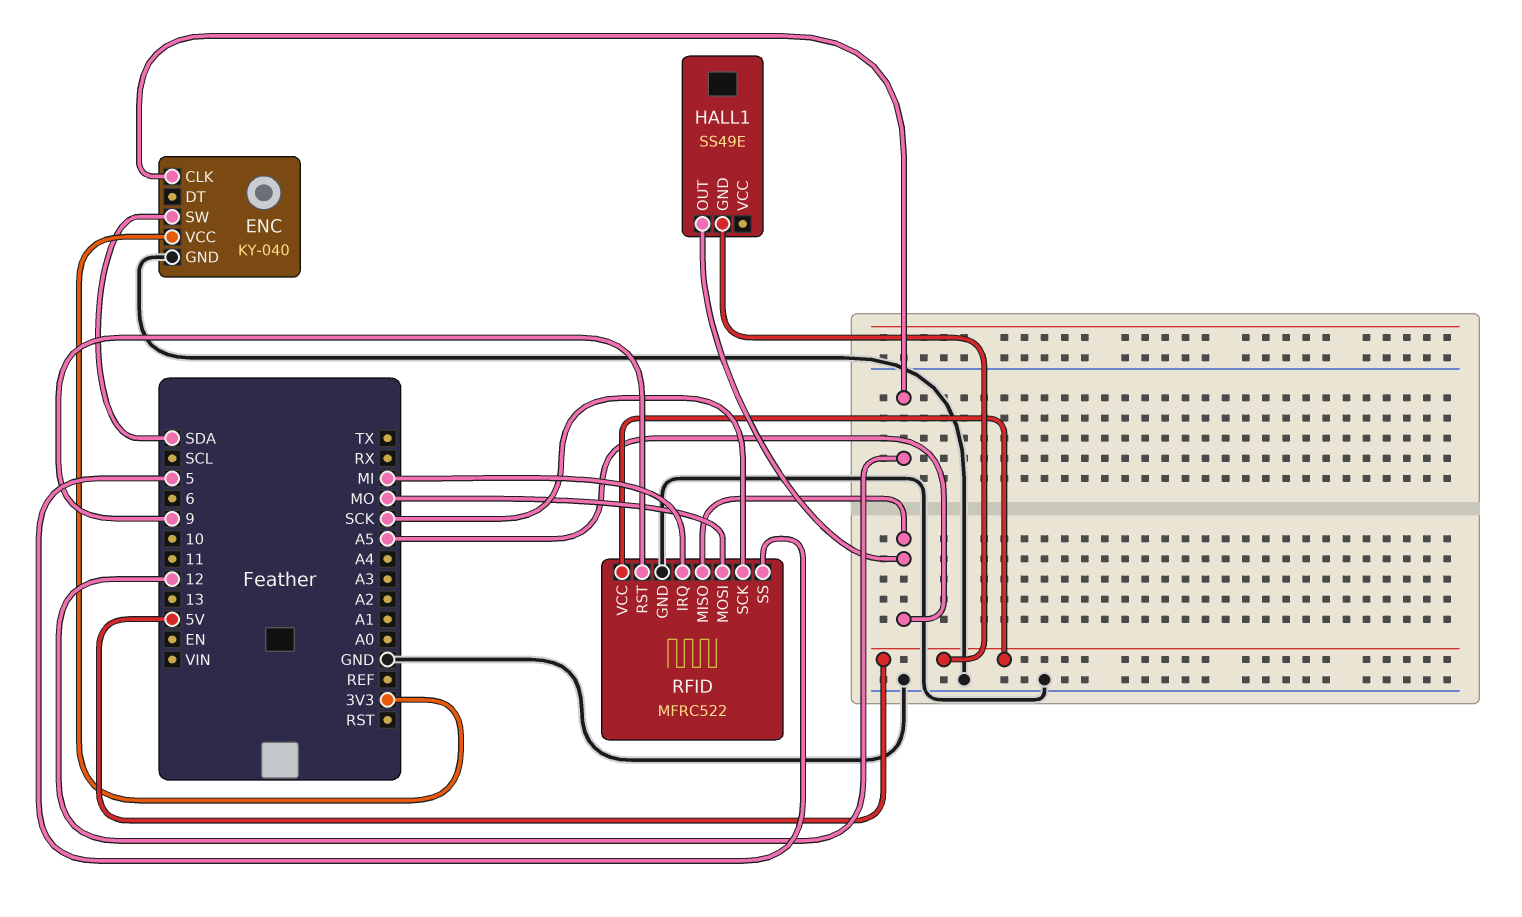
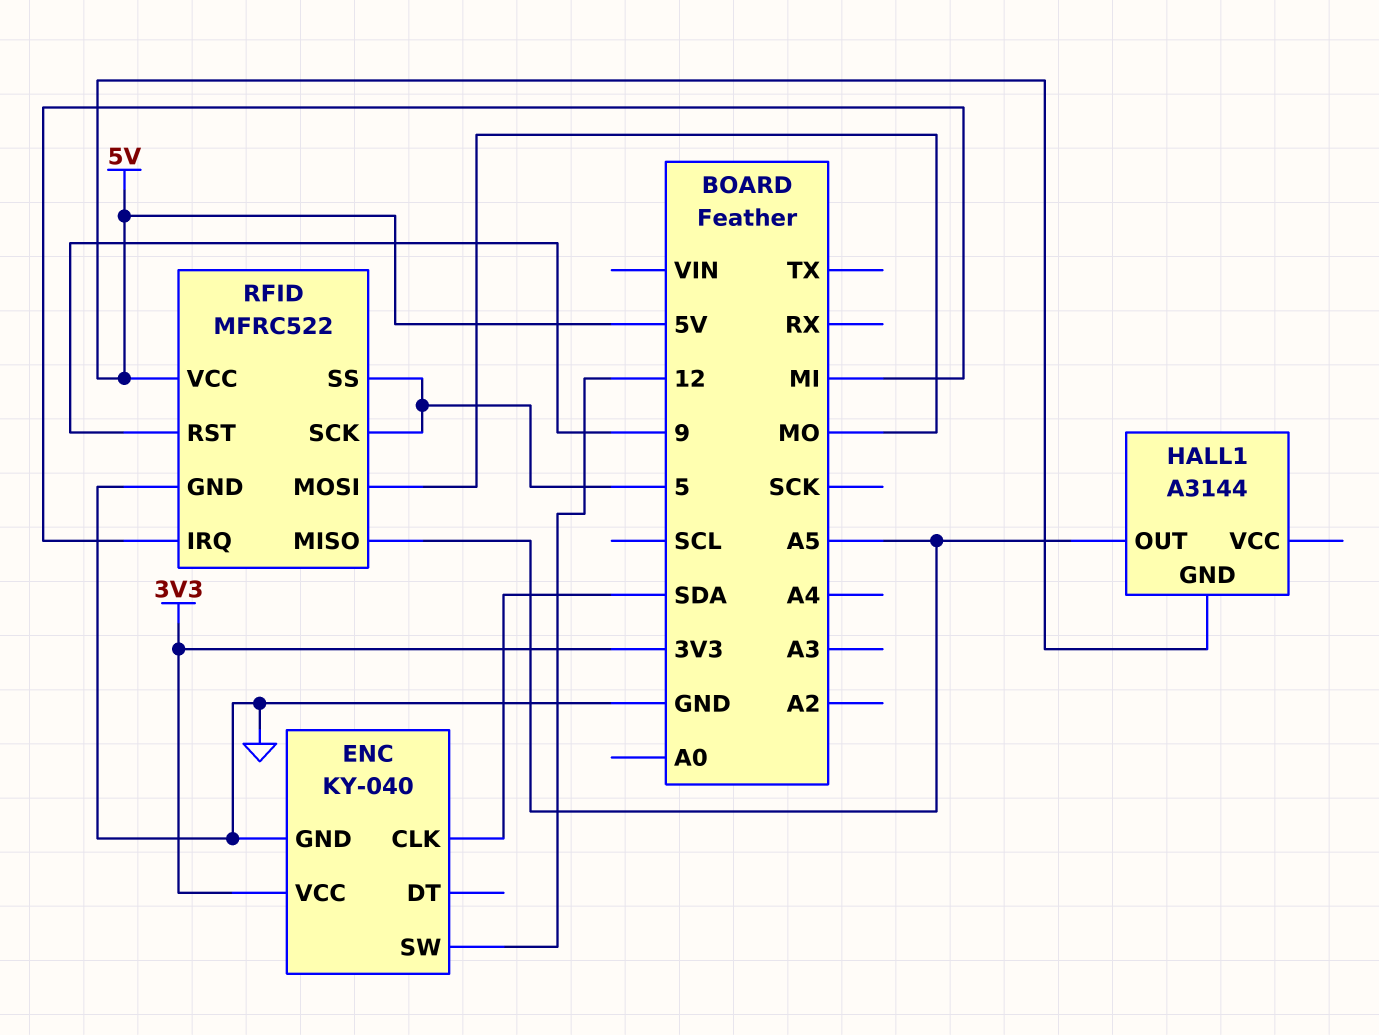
ENC pin CLK: 12 -> SDA
ENC pin SW: SDA -> 12
HALL1: SS49E -> A3144
RFID pin SCK: SCK -> 5

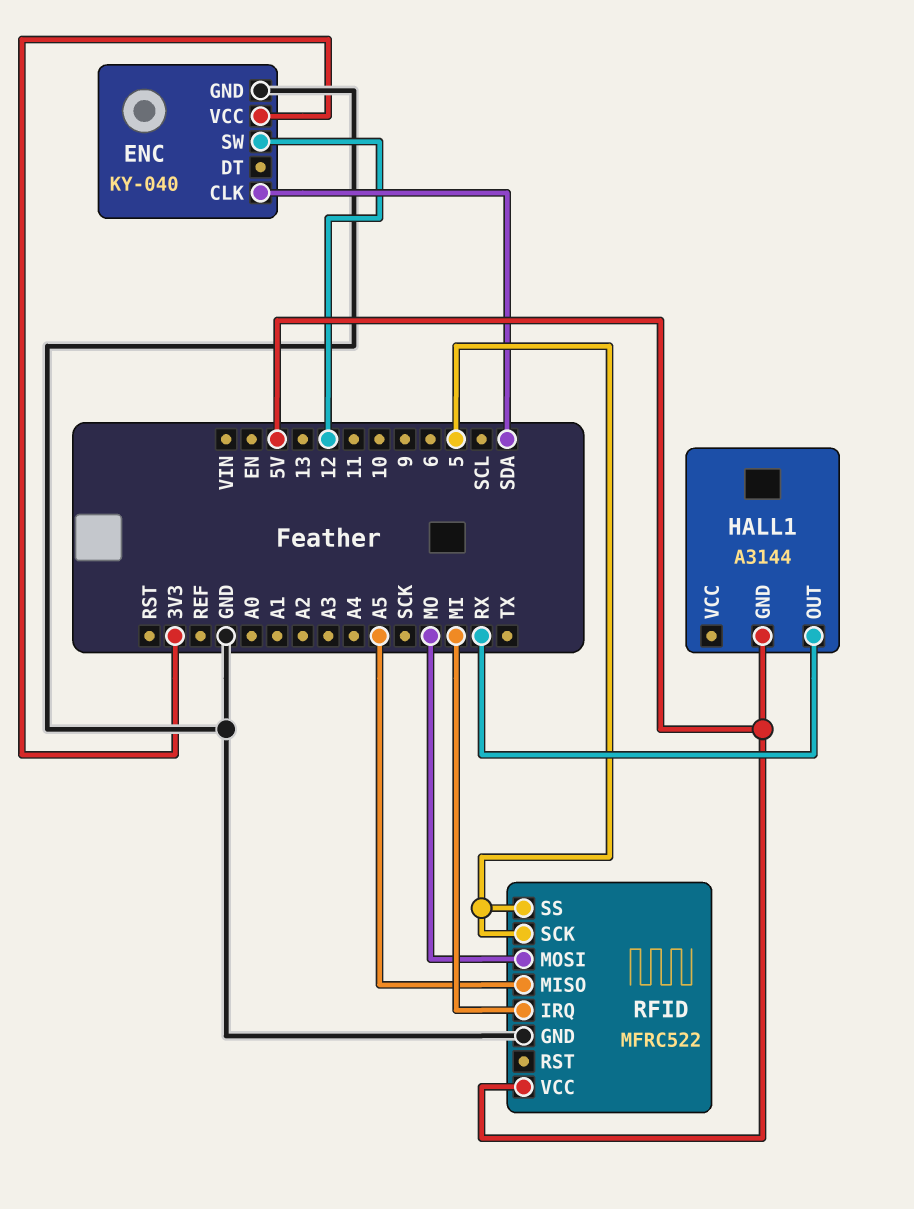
HALL1 pin OUT: A5 -> RX
RFID pin RST: 9 -> none

